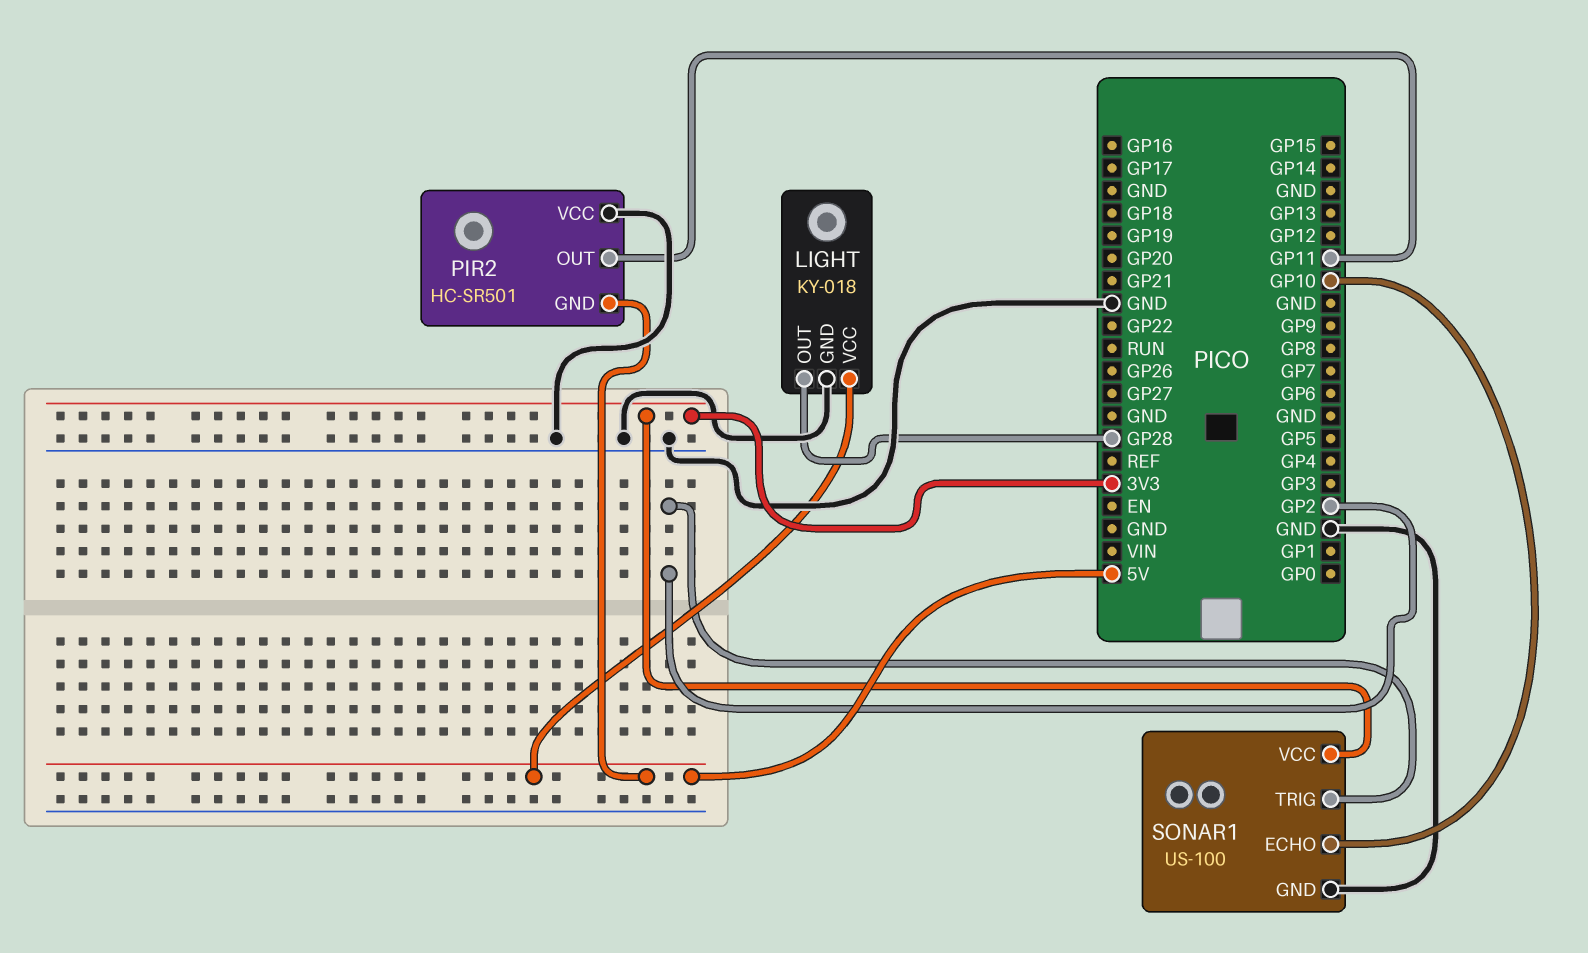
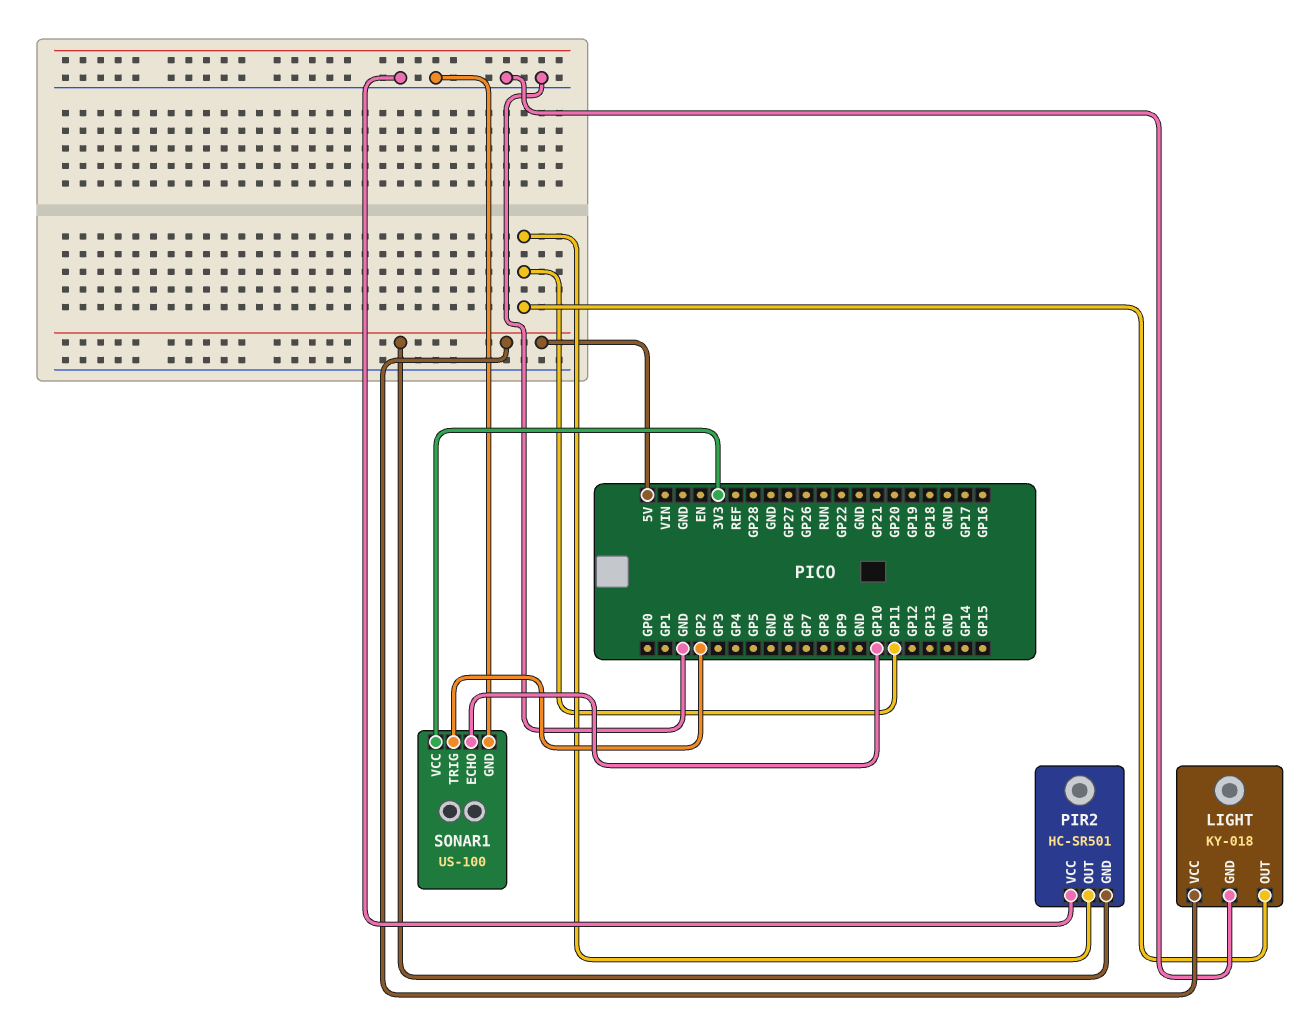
LIGHT pin OUT: GP28 -> GP11

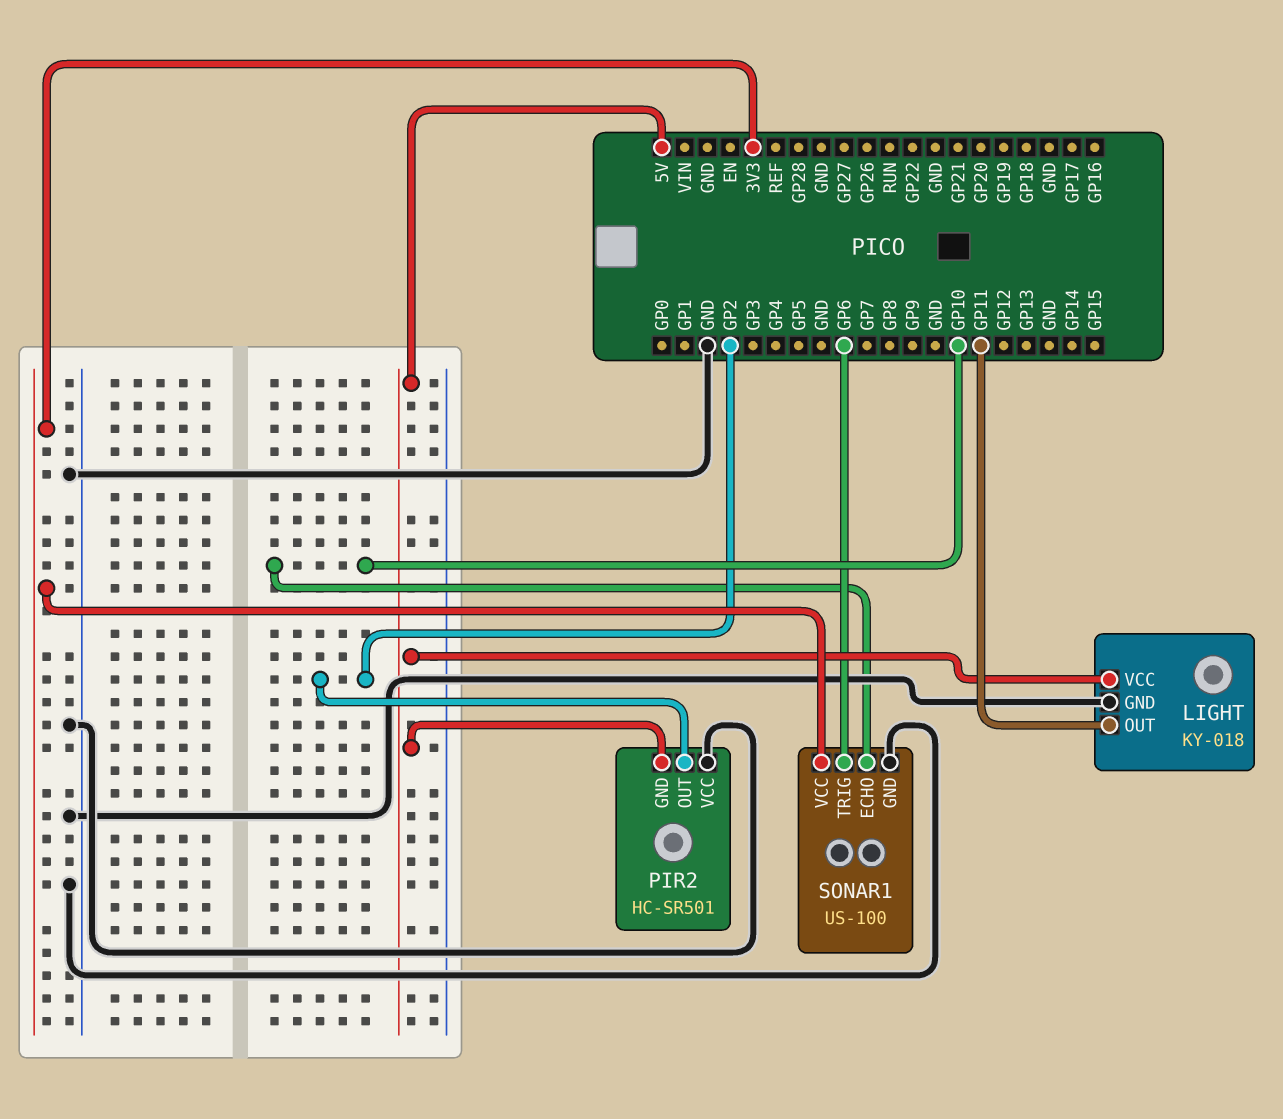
PIR2 pin OUT: GP11 -> GP2
SONAR1 pin TRIG: GP2 -> GP6

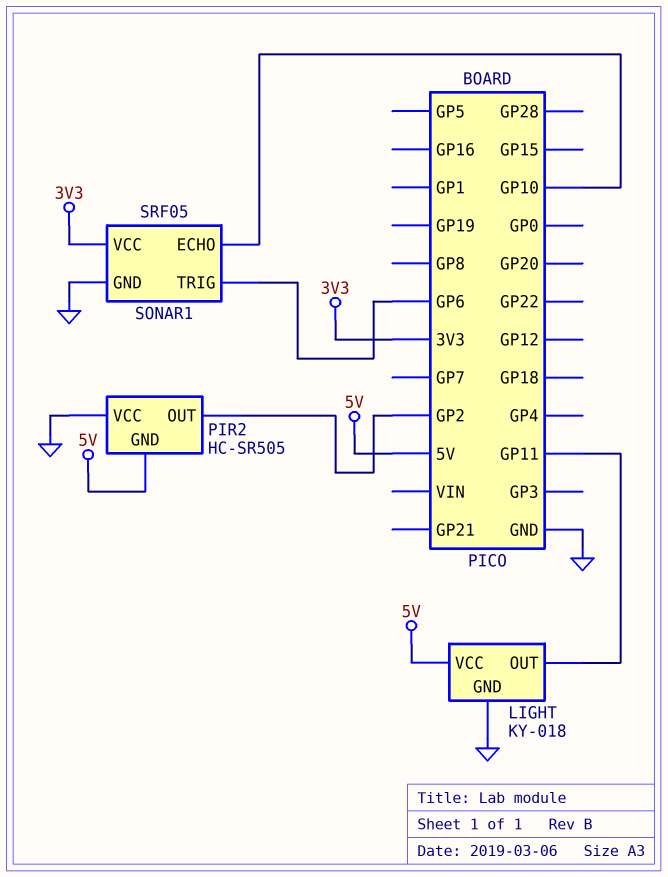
PIR2: HC-SR501 -> HC-SR505
SONAR1: US-100 -> SRF05

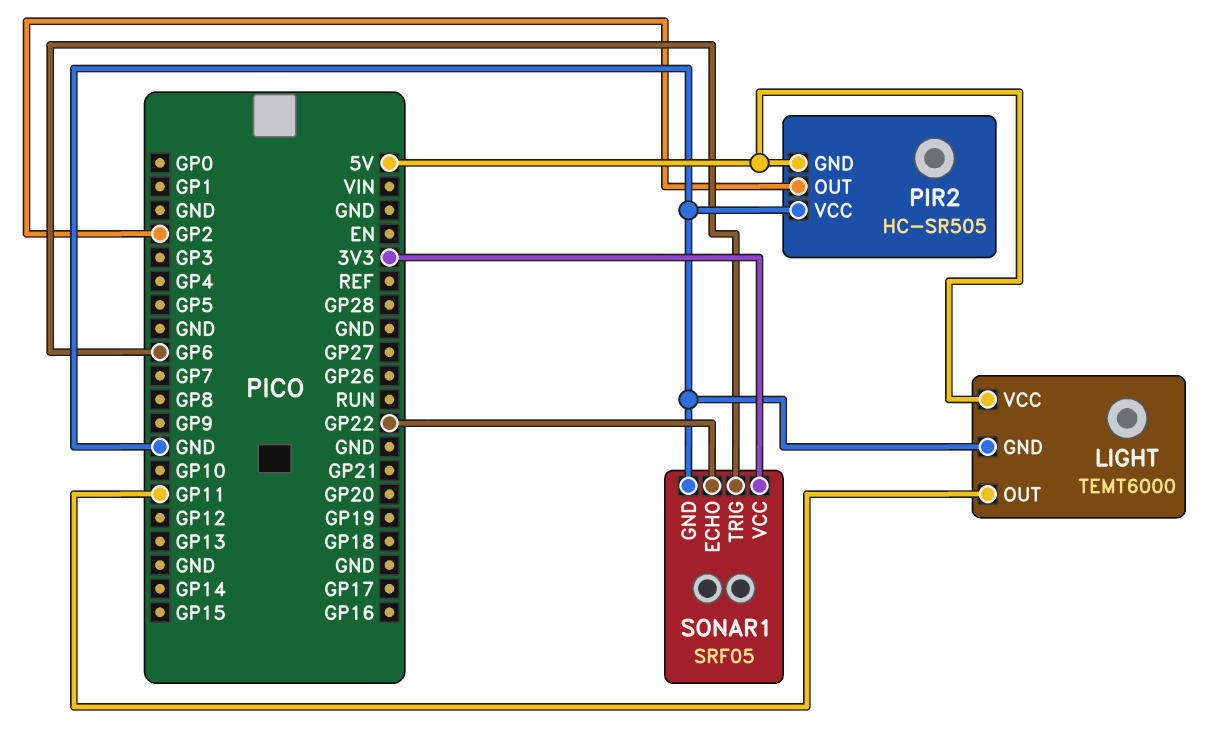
LIGHT: KY-018 -> TEMT6000
SONAR1 pin ECHO: GP10 -> GP22

